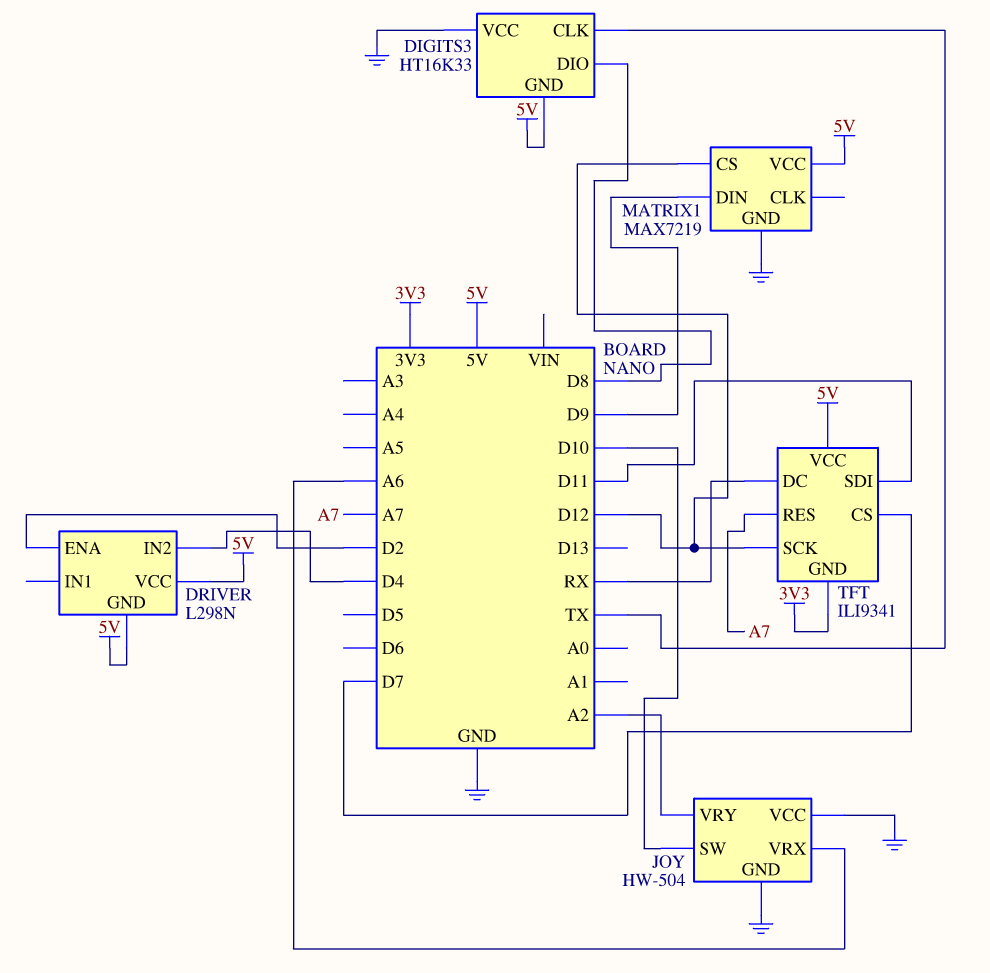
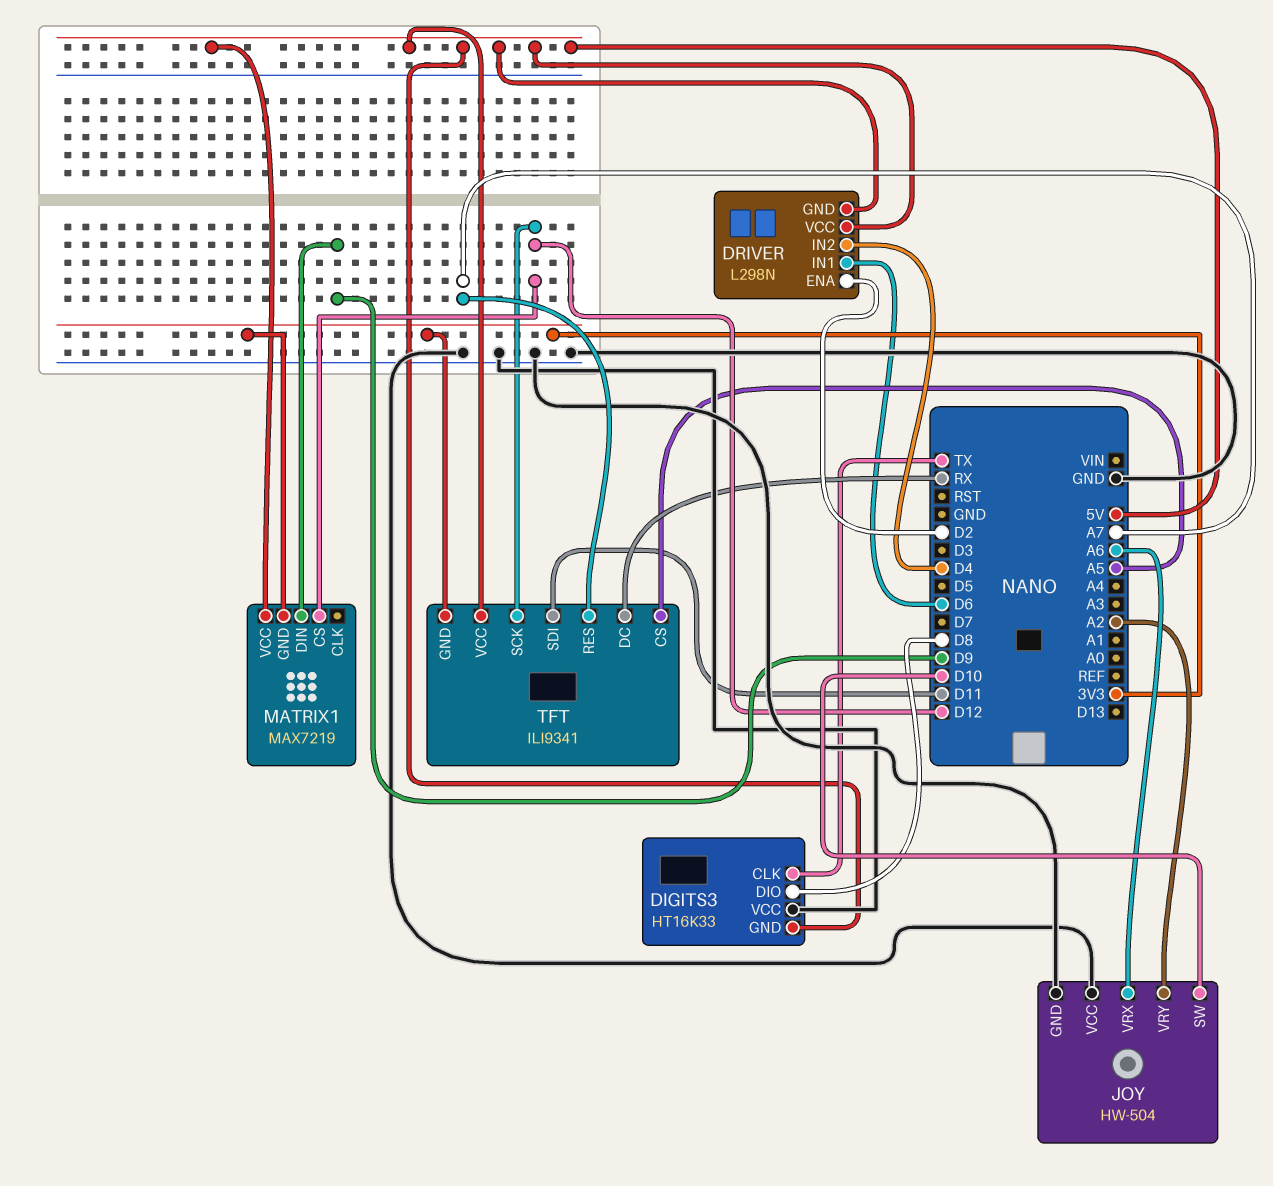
DRIVER pin IN1: none -> D6
MATRIX1 pin GND: GND -> 3V3
TFT pin CS: D7 -> A5

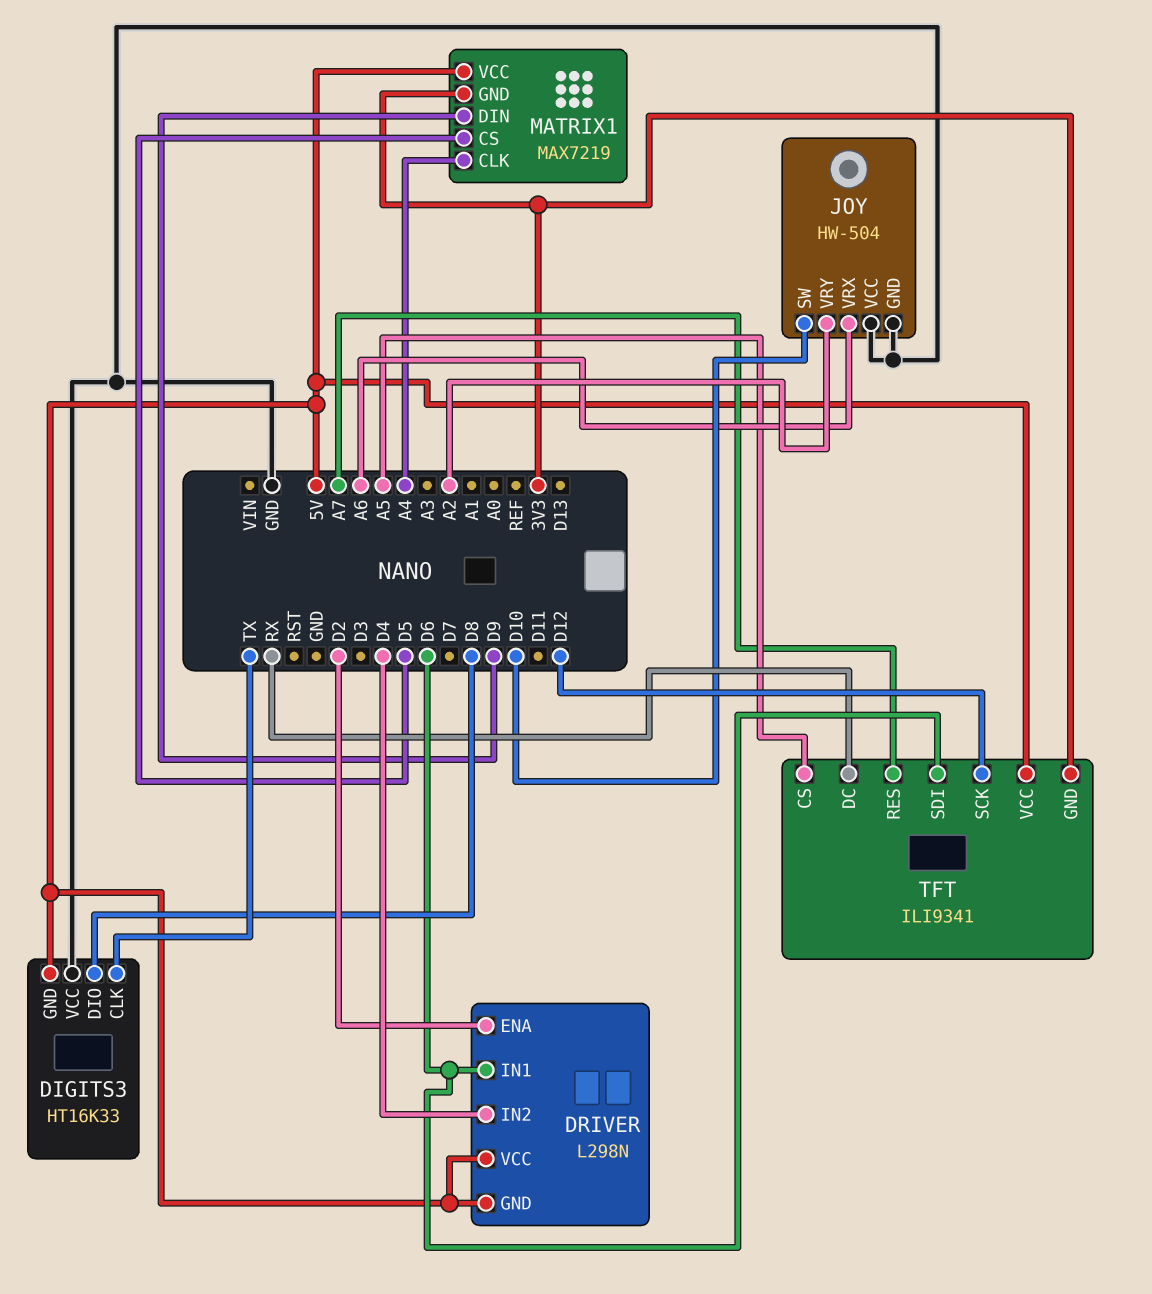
MATRIX1 pin CLK: none -> A4
MATRIX1 pin CS: D12 -> D5
TFT pin SDI: D11 -> D6

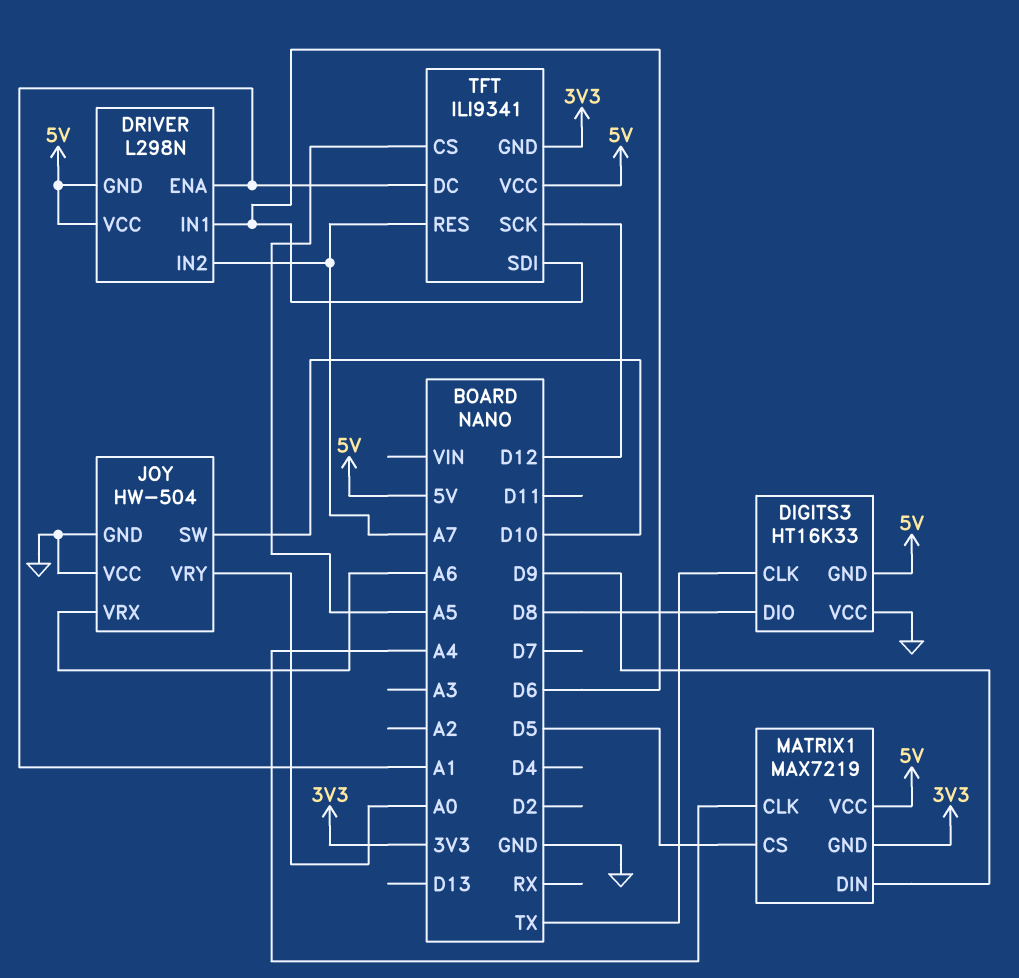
DRIVER pin ENA: D2 -> A1
DRIVER pin IN2: D4 -> A7
JOY pin VRY: A2 -> A0
TFT pin DC: RX -> A1

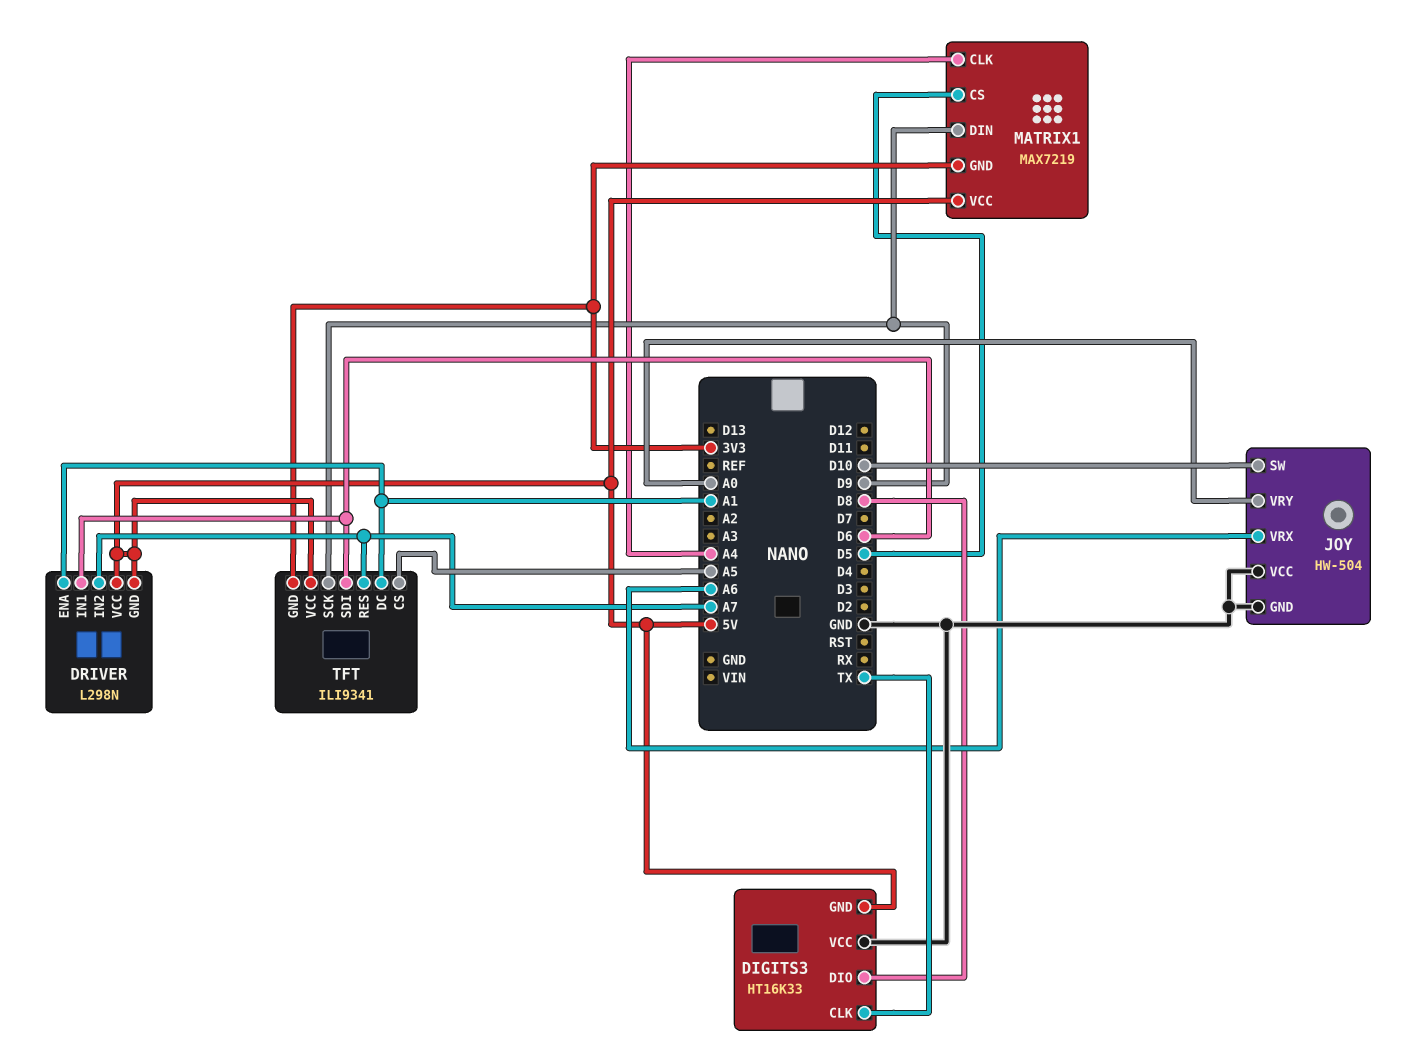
TFT pin SCK: D12 -> D9

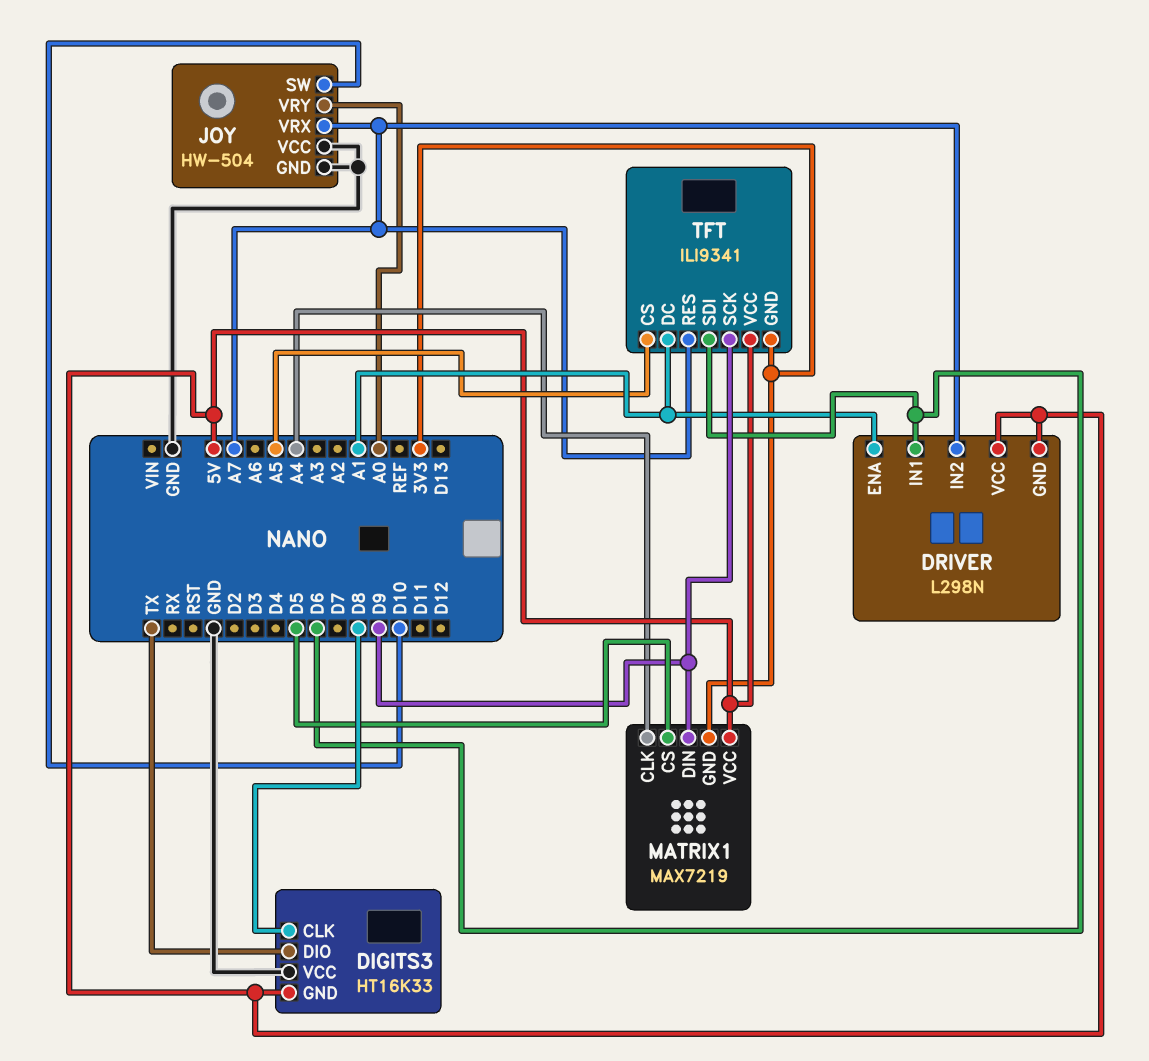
DIGITS3 pin CLK: TX -> D8
DIGITS3 pin DIO: D8 -> TX
JOY pin VRX: A6 -> A7

